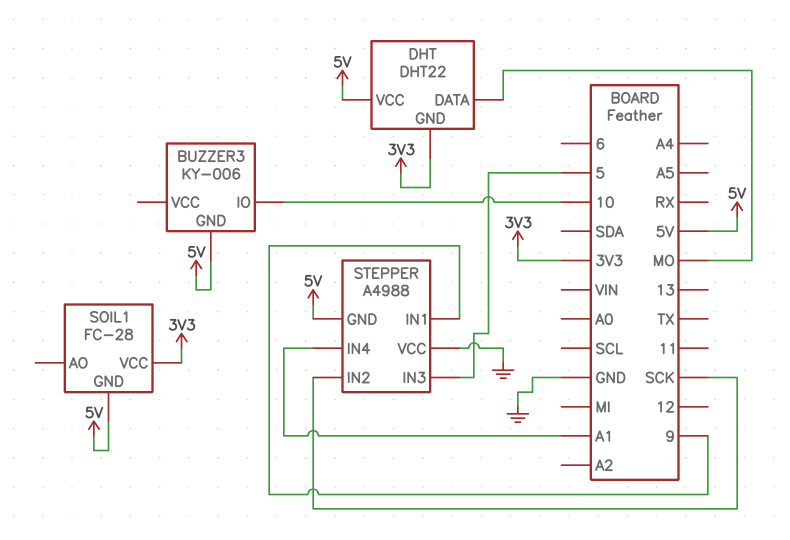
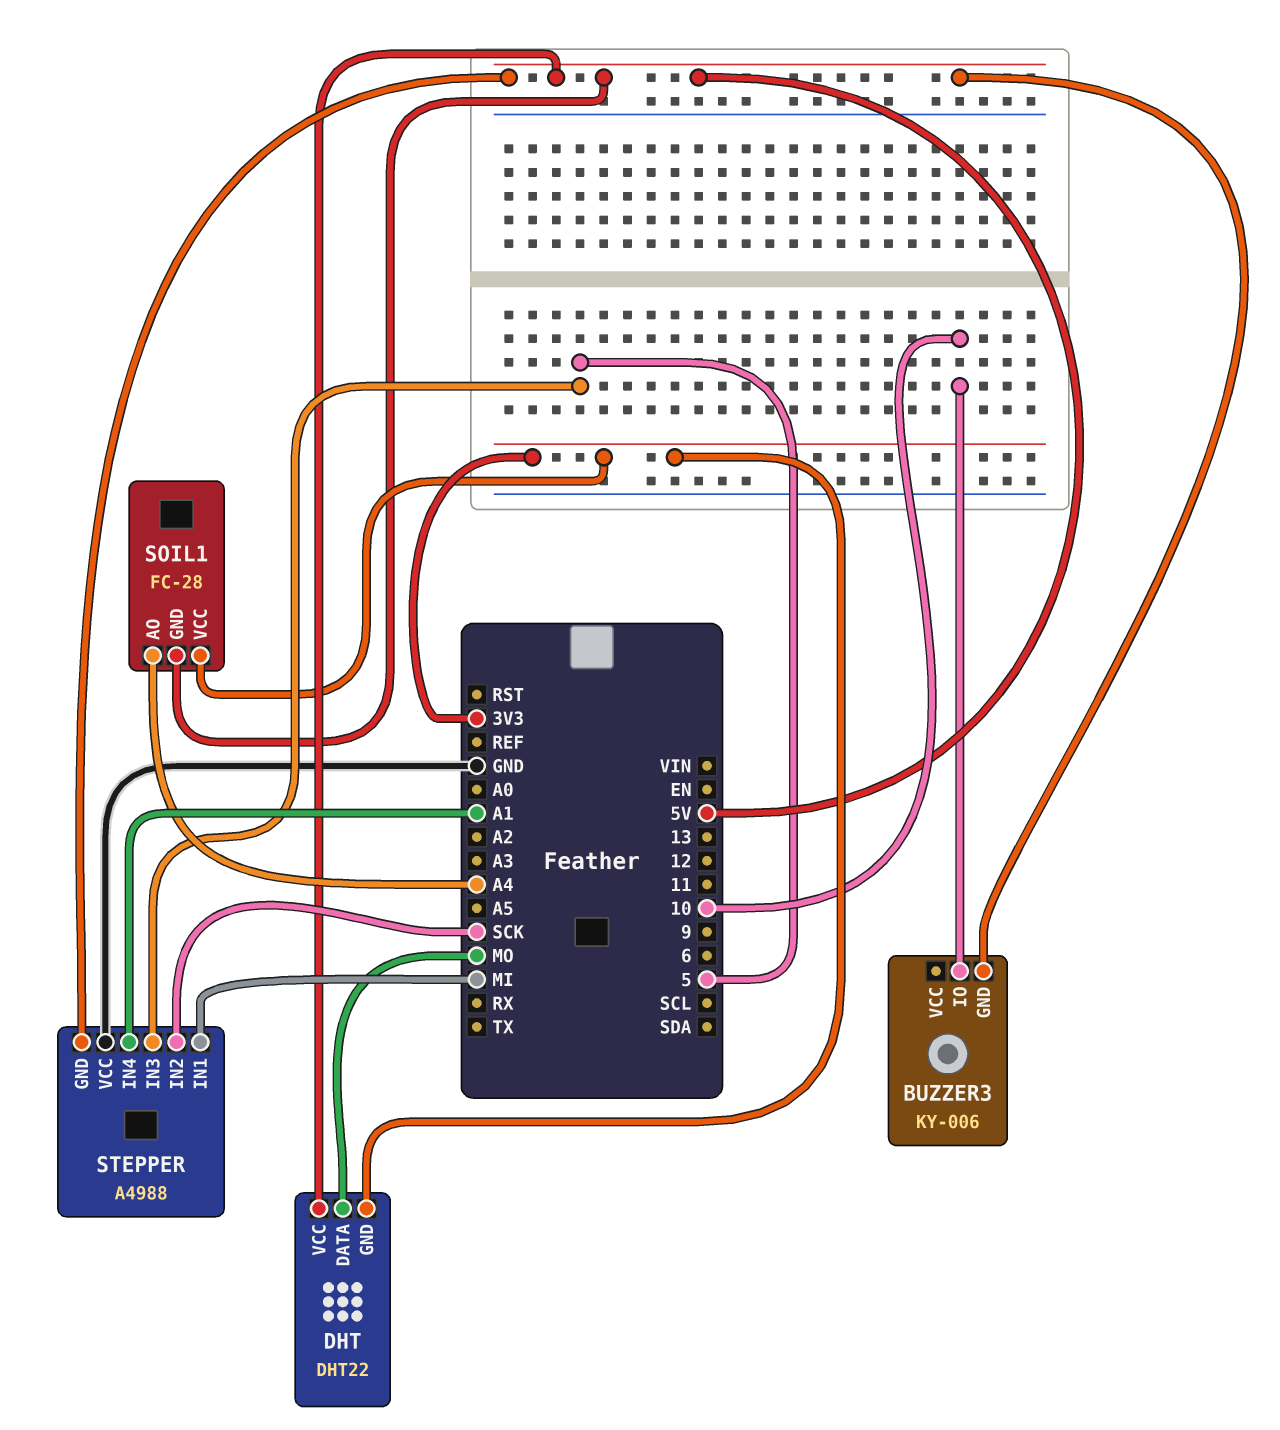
SOIL1 pin AO: none -> A4
STEPPER pin IN1: 9 -> MI

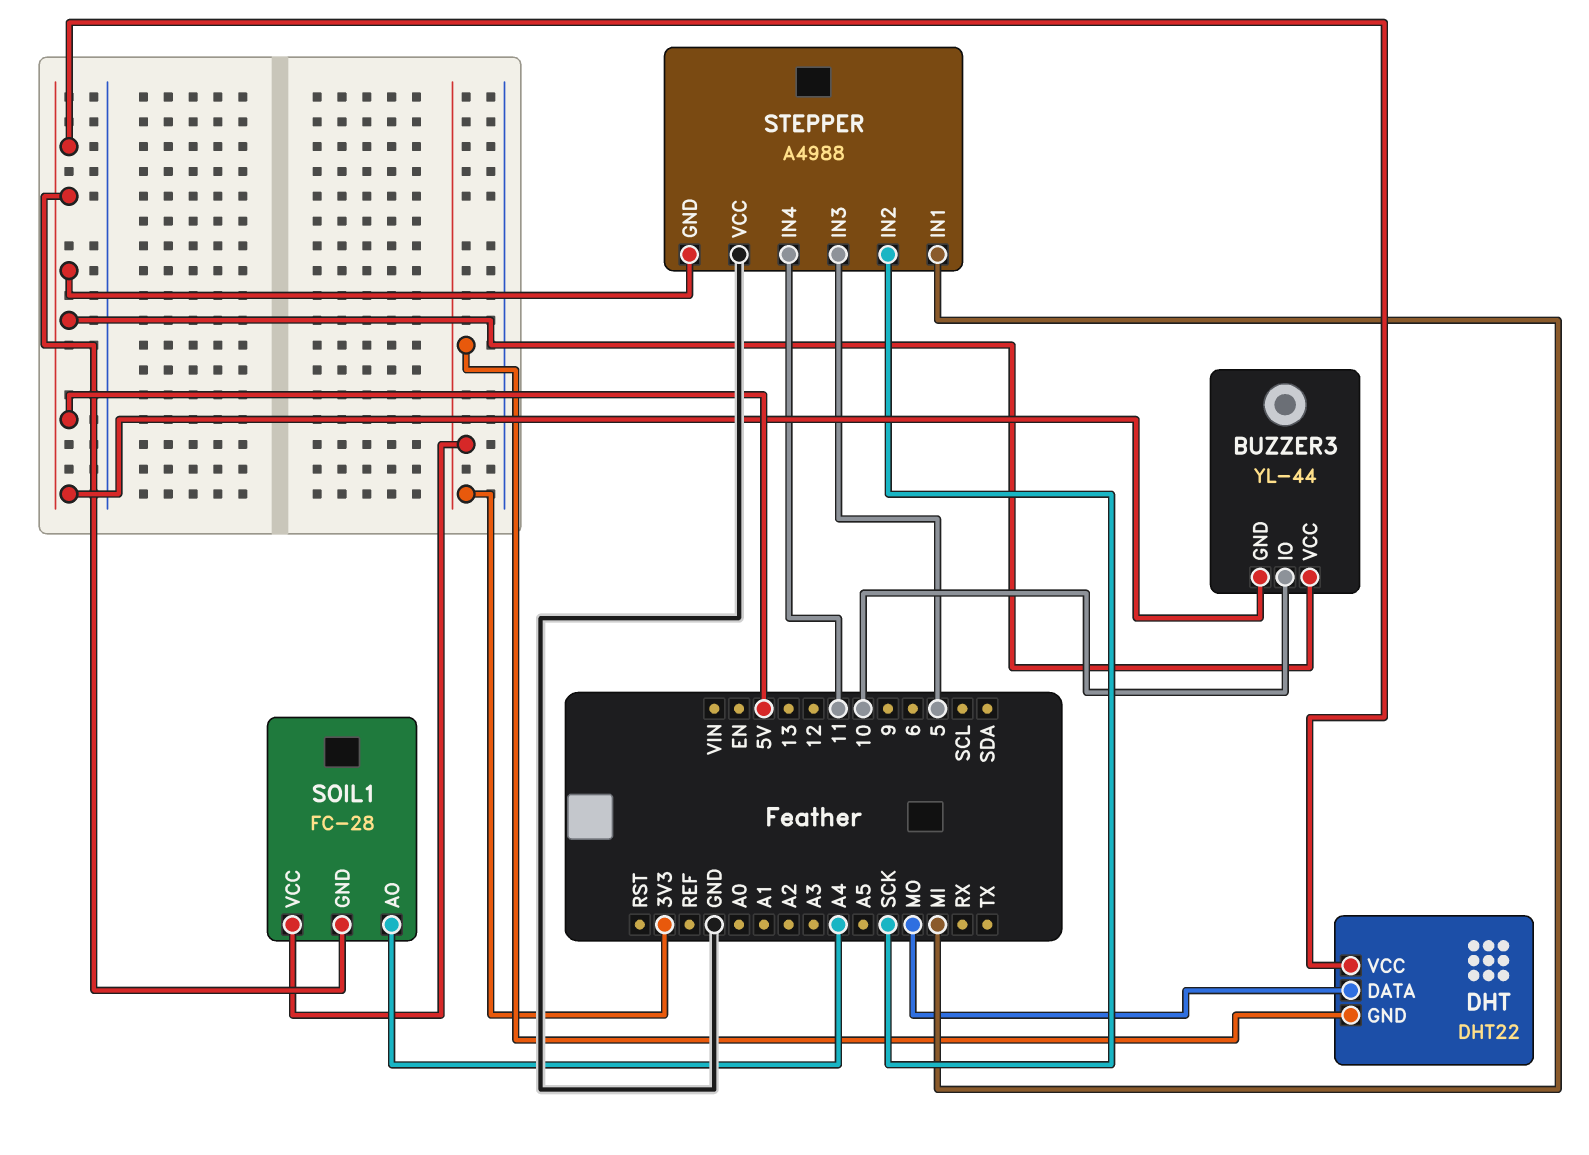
BUZZER3: KY-006 -> YL-44
BUZZER3 pin VCC: none -> 5V
STEPPER pin IN4: A1 -> 11

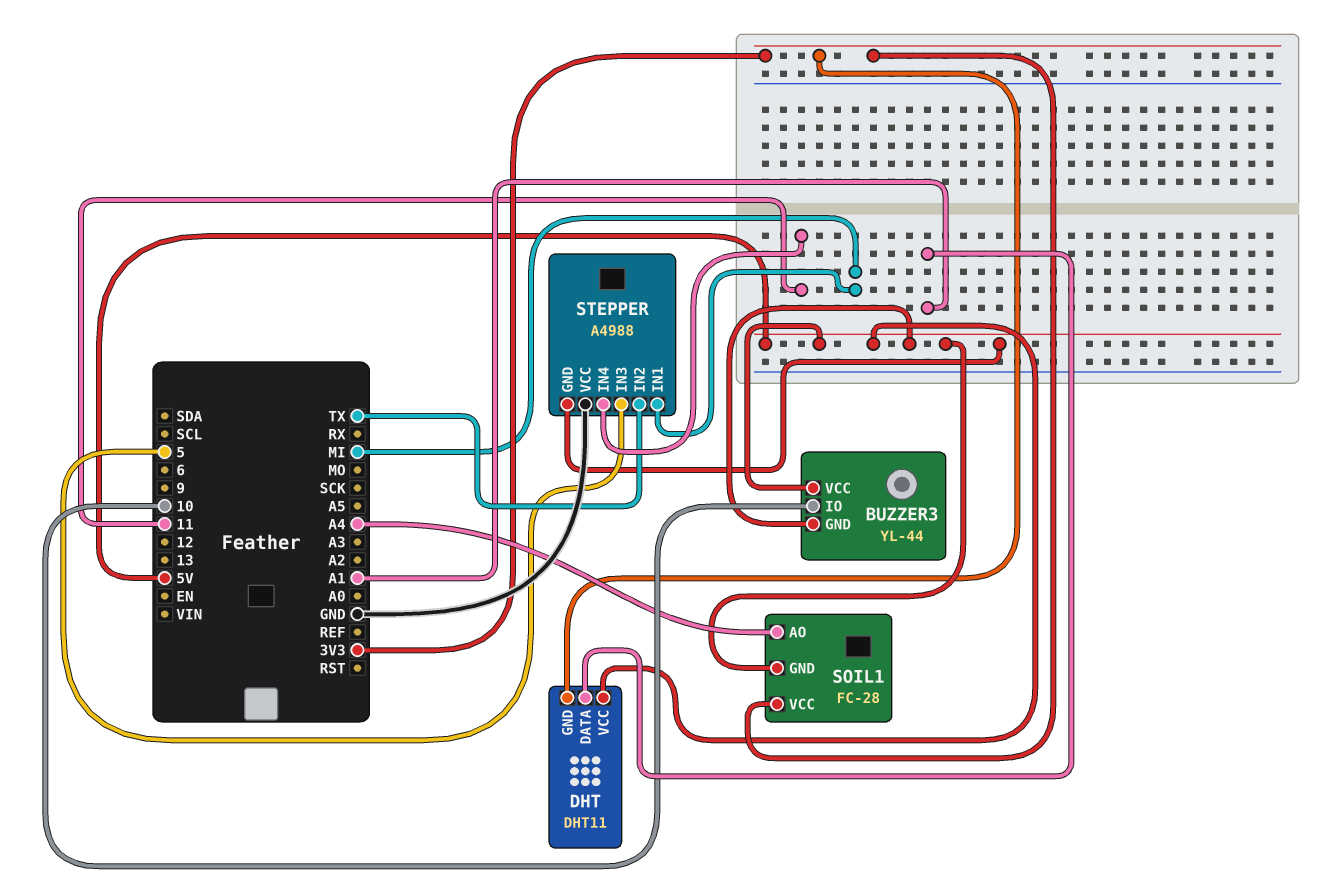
DHT: DHT22 -> DHT11
DHT pin DATA: MO -> A1
STEPPER pin IN2: SCK -> TX

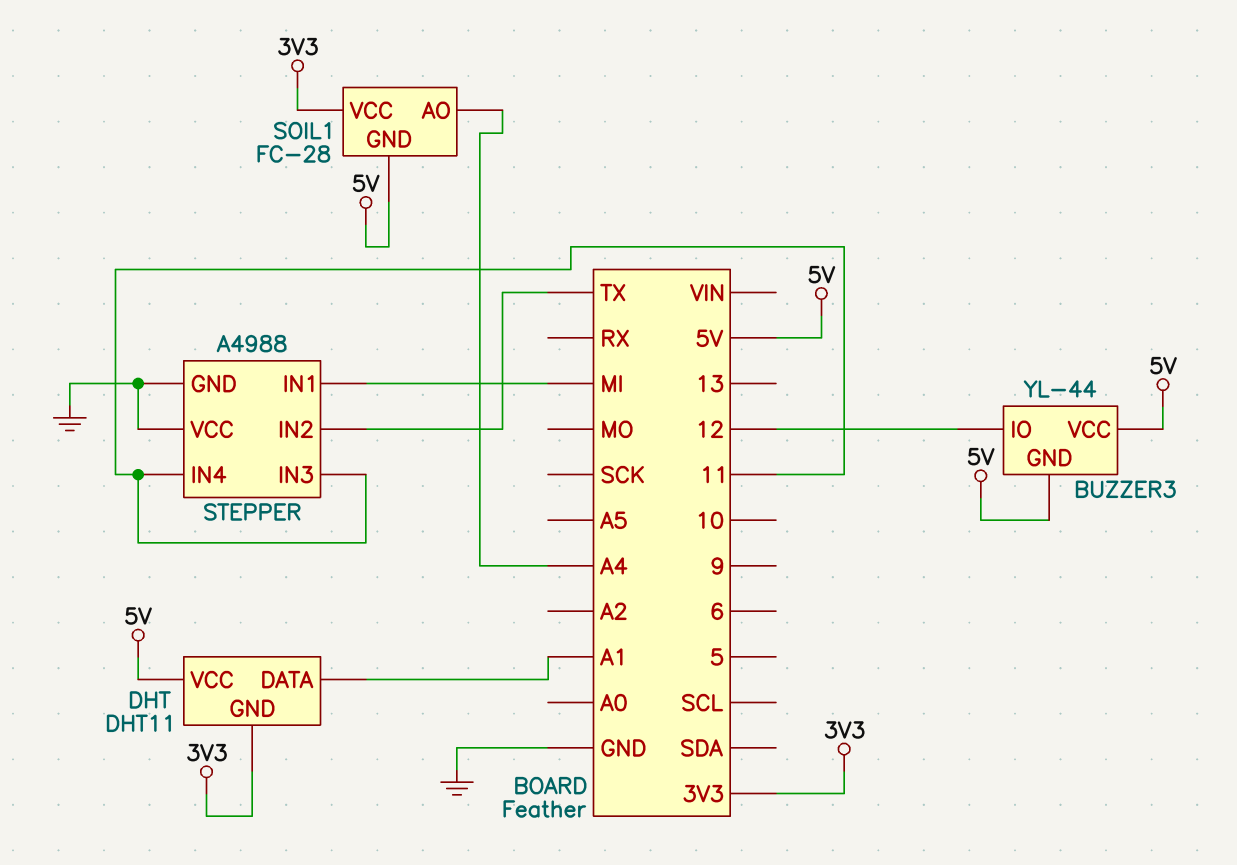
BUZZER3 pin IO: 10 -> 12
STEPPER pin GND: 5V -> GND
STEPPER pin IN3: 5 -> 11

